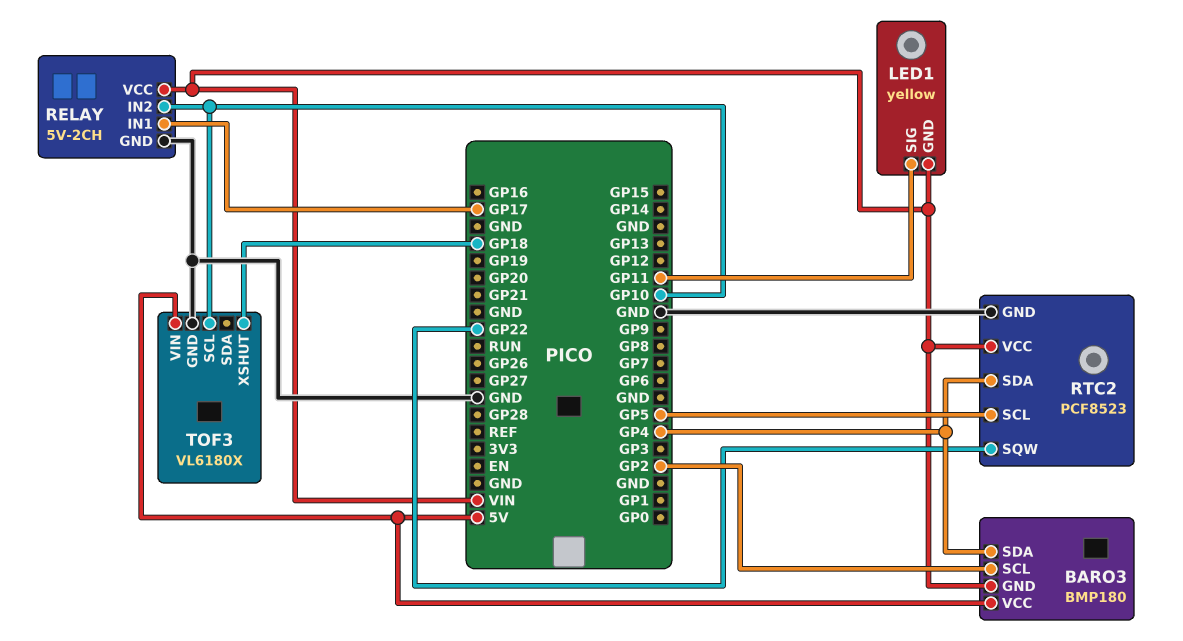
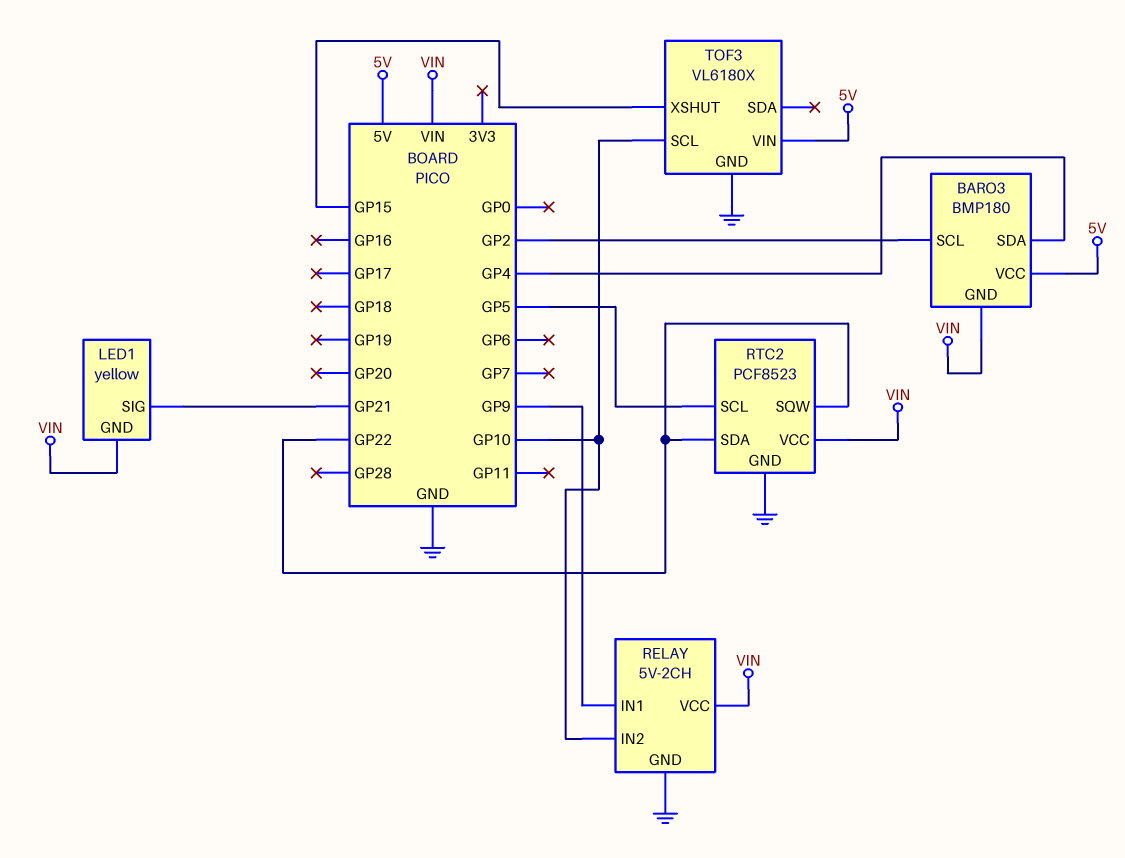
LED1 pin SIG: GP11 -> GP21
RELAY pin IN1: GP17 -> GP9
RTC2 pin SDA: GP4 -> GP22
TOF3 pin XSHUT: GP18 -> GP15

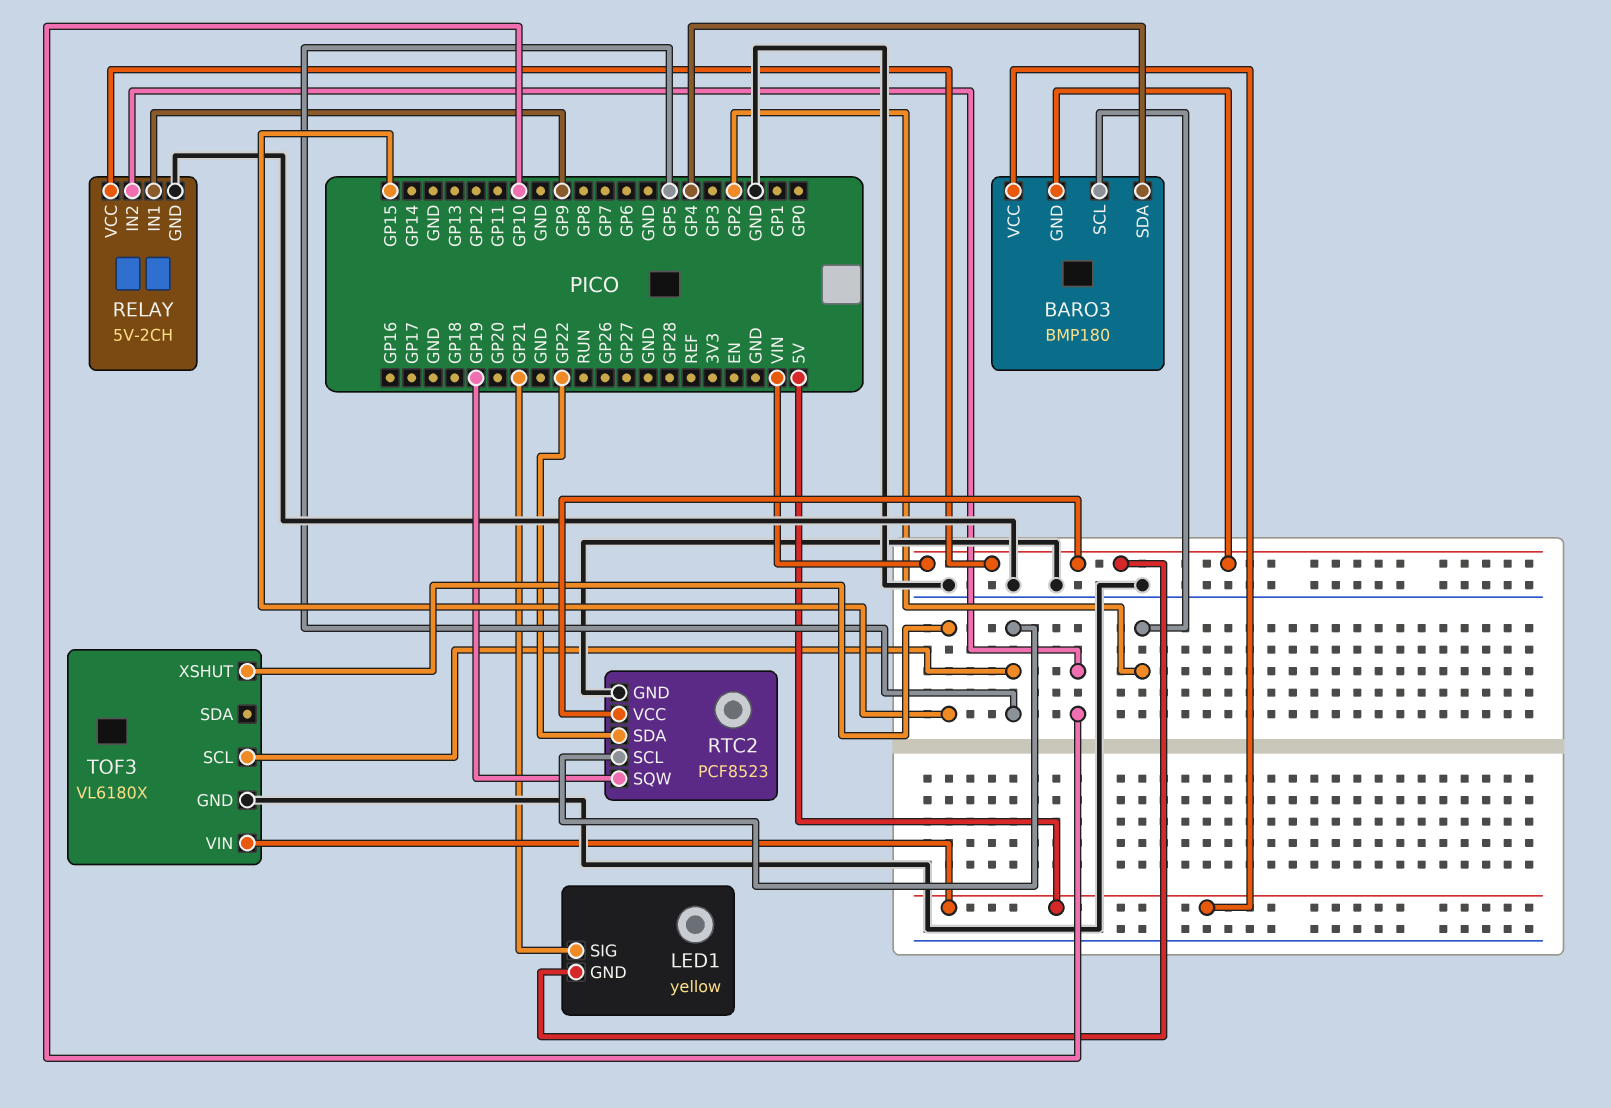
RTC2 pin SQW: GP22 -> GP19
TOF3 pin SCL: GP10 -> GP5

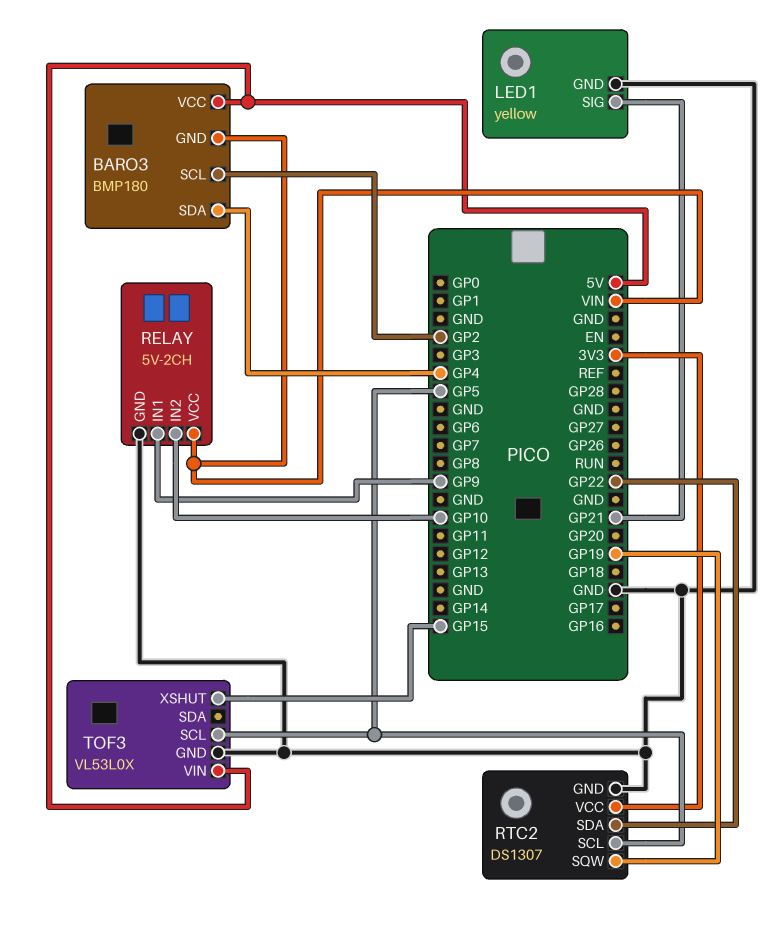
LED1 pin GND: VIN -> GND
RTC2: PCF8523 -> DS1307
RTC2 pin VCC: VIN -> 3V3
TOF3: VL6180X -> VL53L0X

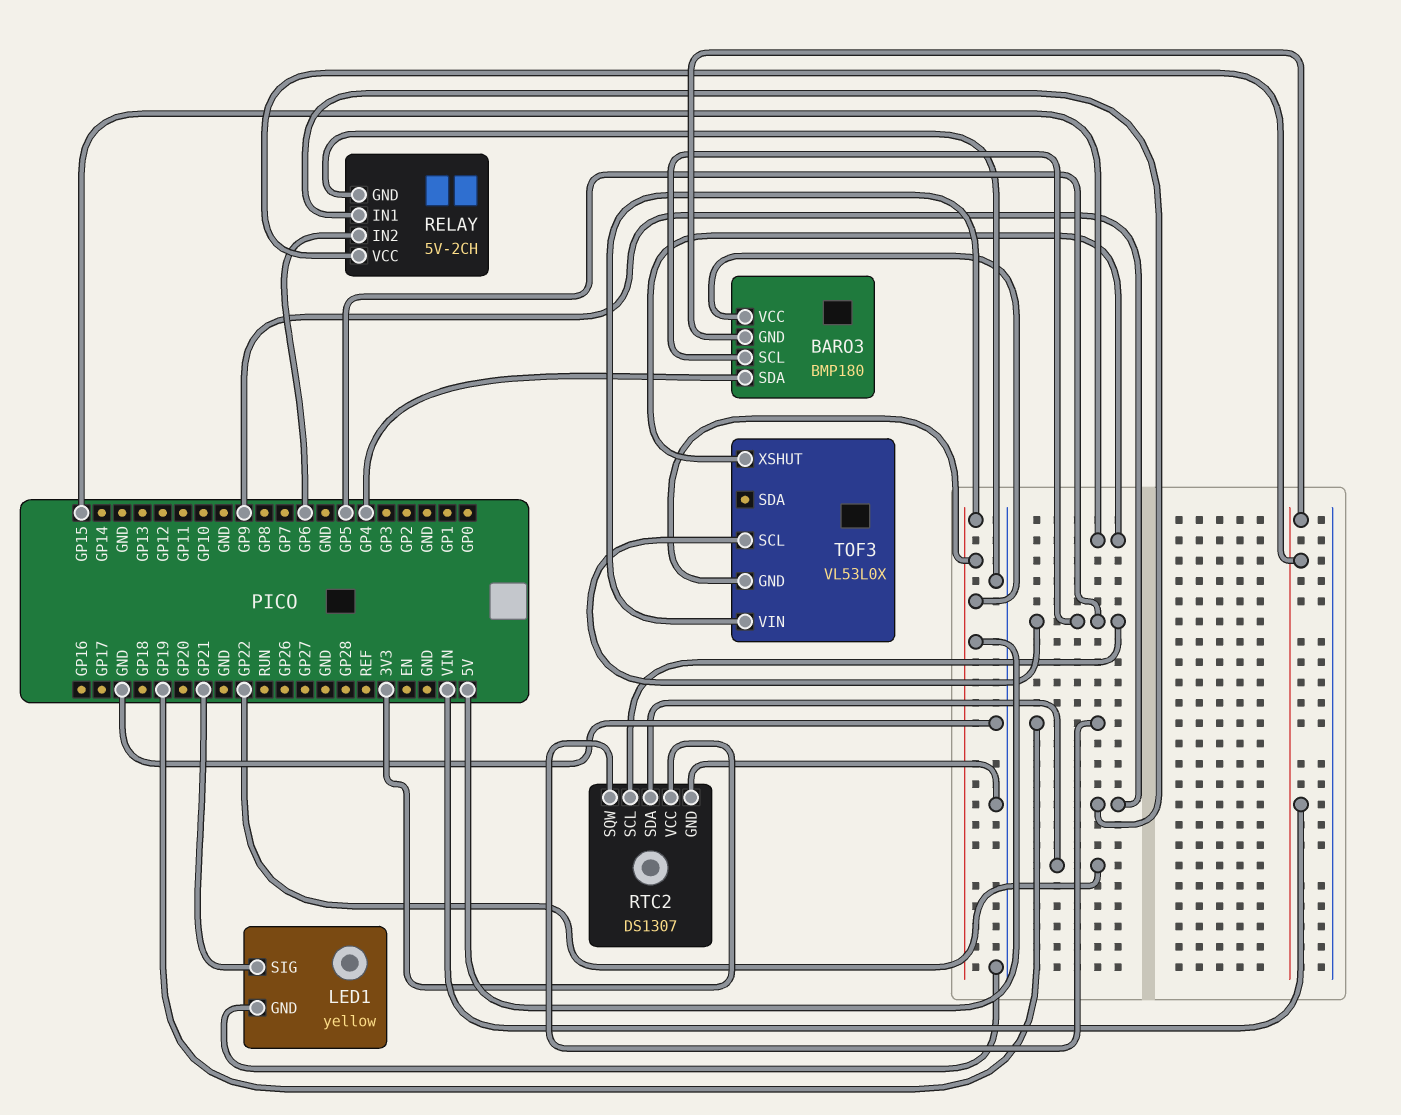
BARO3 pin SCL: GP2 -> GP5
RELAY pin IN2: GP10 -> GP6
TOF3 pin GND: GND -> 5V

